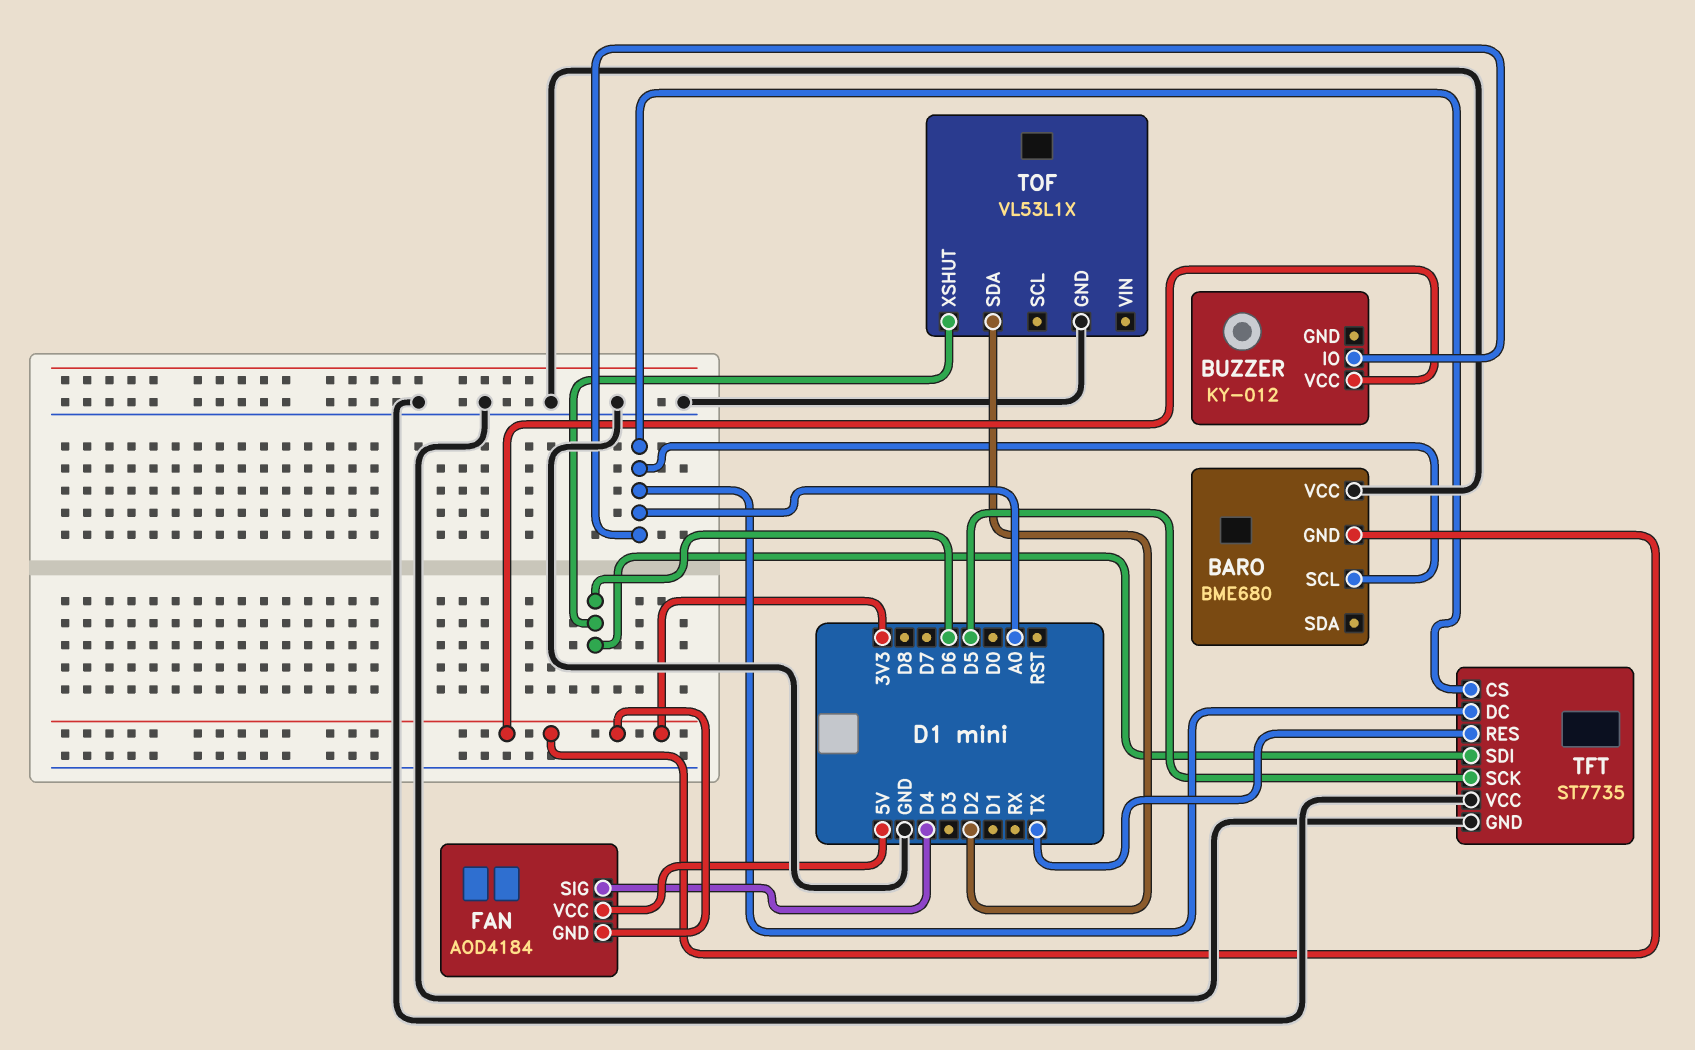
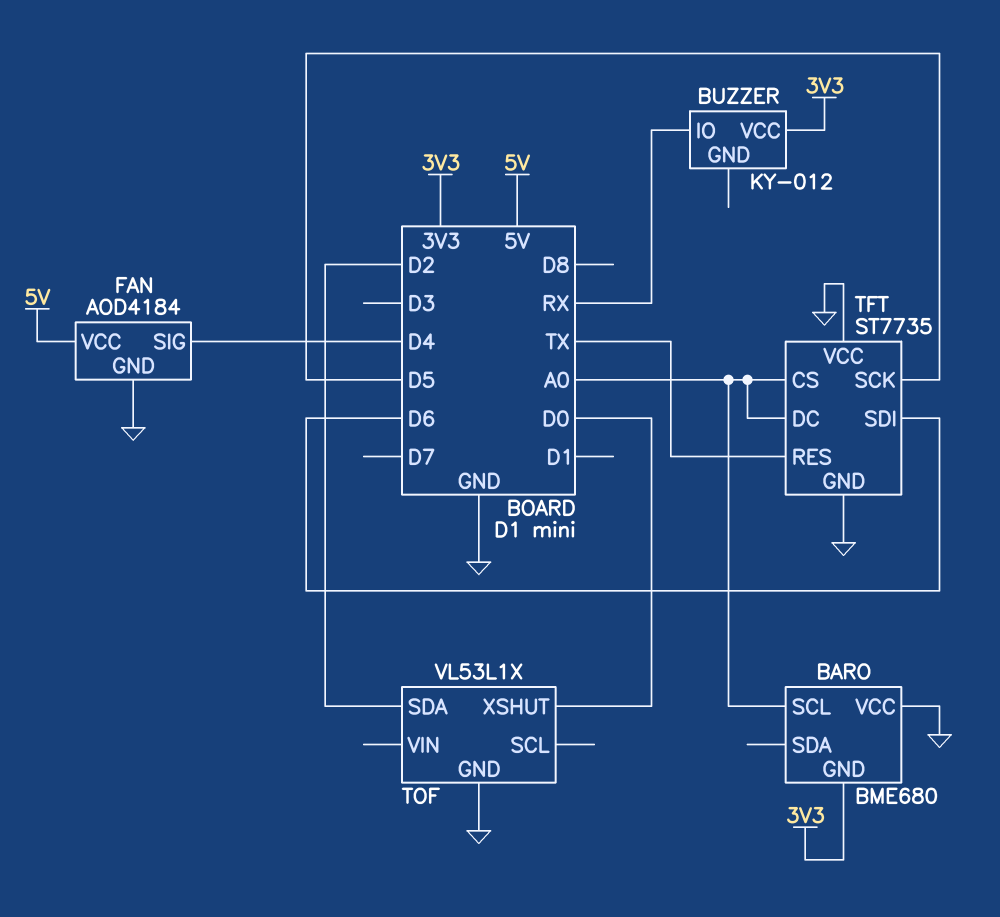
BUZZER pin IO: A0 -> RX
FAN pin GND: 3V3 -> GND
TOF pin XSHUT: D6 -> D0

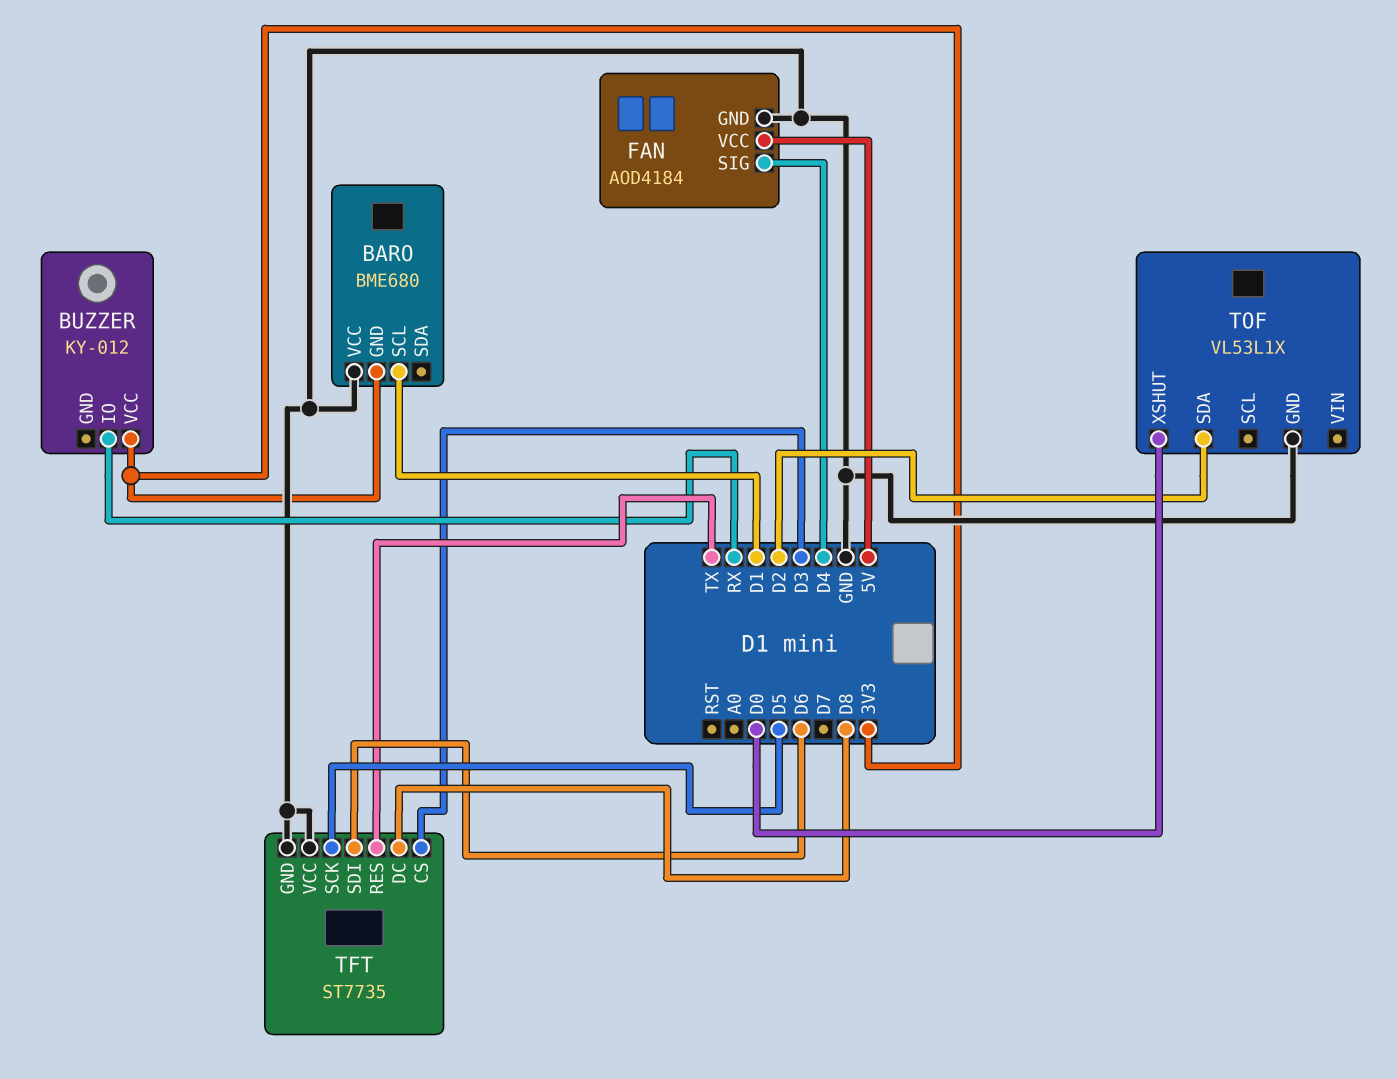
BARO pin SCL: A0 -> D1
TFT pin CS: A0 -> D3
TFT pin DC: A0 -> D8

